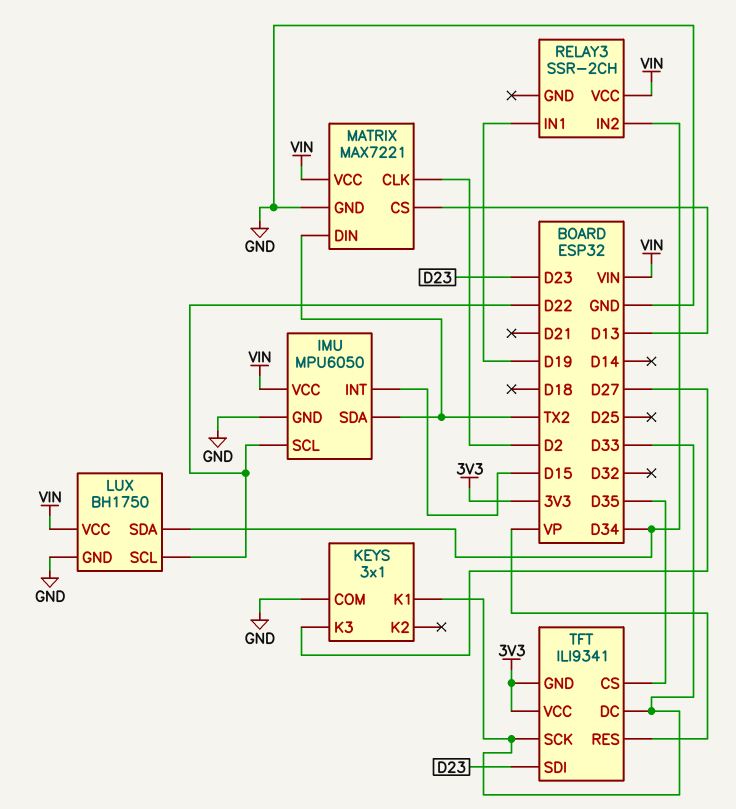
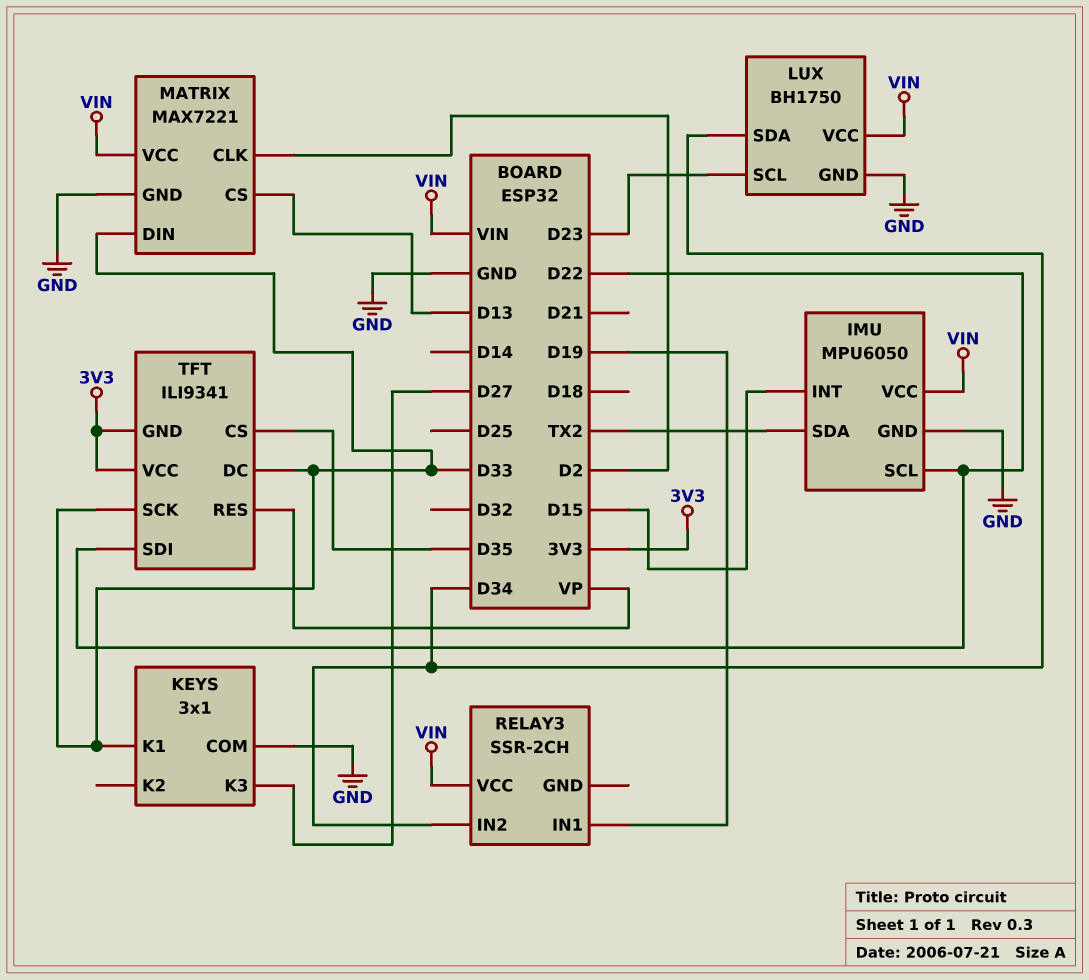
LUX pin SCL: D22 -> D23
MATRIX pin DIN: TX2 -> D33
TFT pin SDI: D23 -> D22

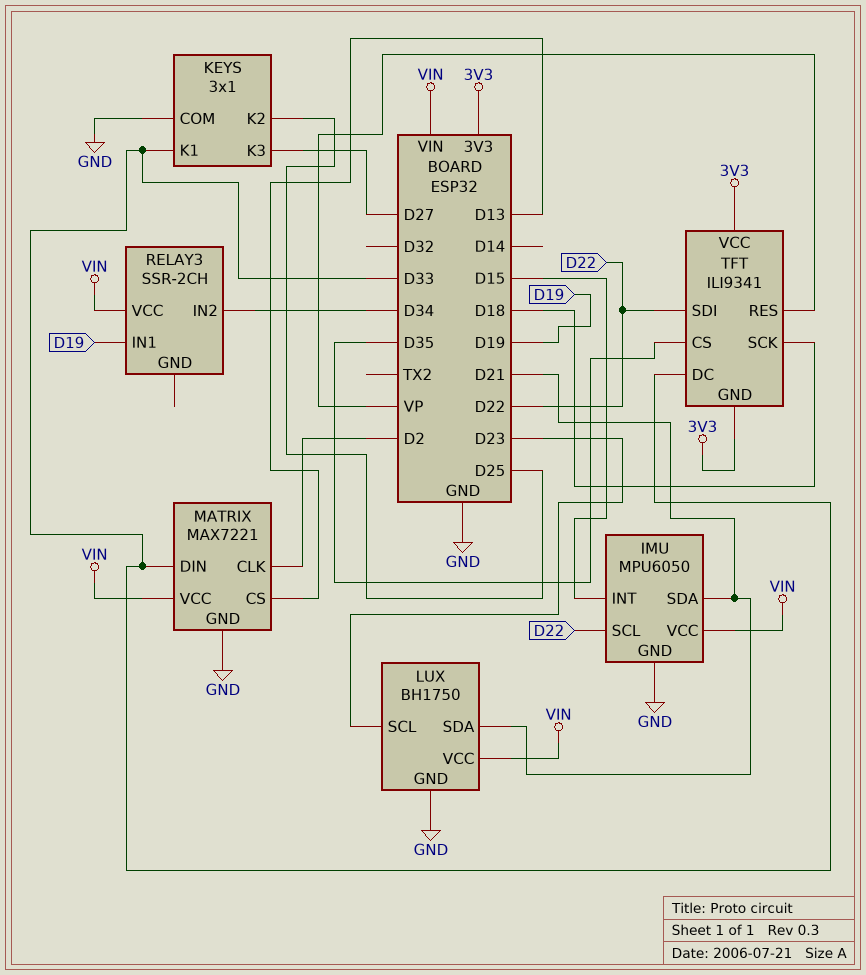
IMU pin SDA: TX2 -> D21
KEYS pin K2: none -> D25
LUX pin SDA: D34 -> D21
TFT pin SCK: D33 -> D18

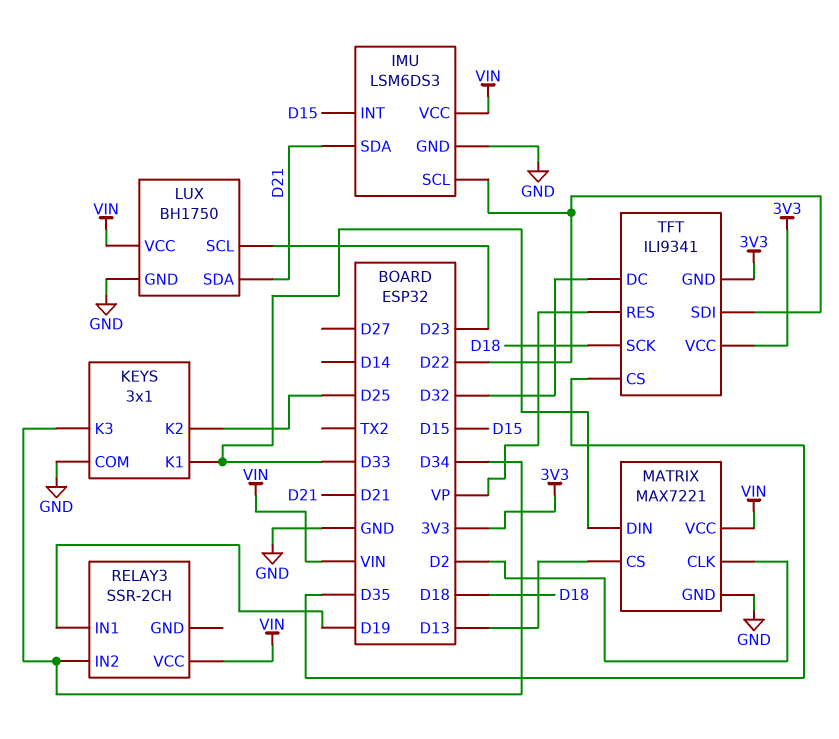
IMU: MPU6050 -> LSM6DS3
KEYS pin K3: D27 -> D34
TFT pin DC: D33 -> D32

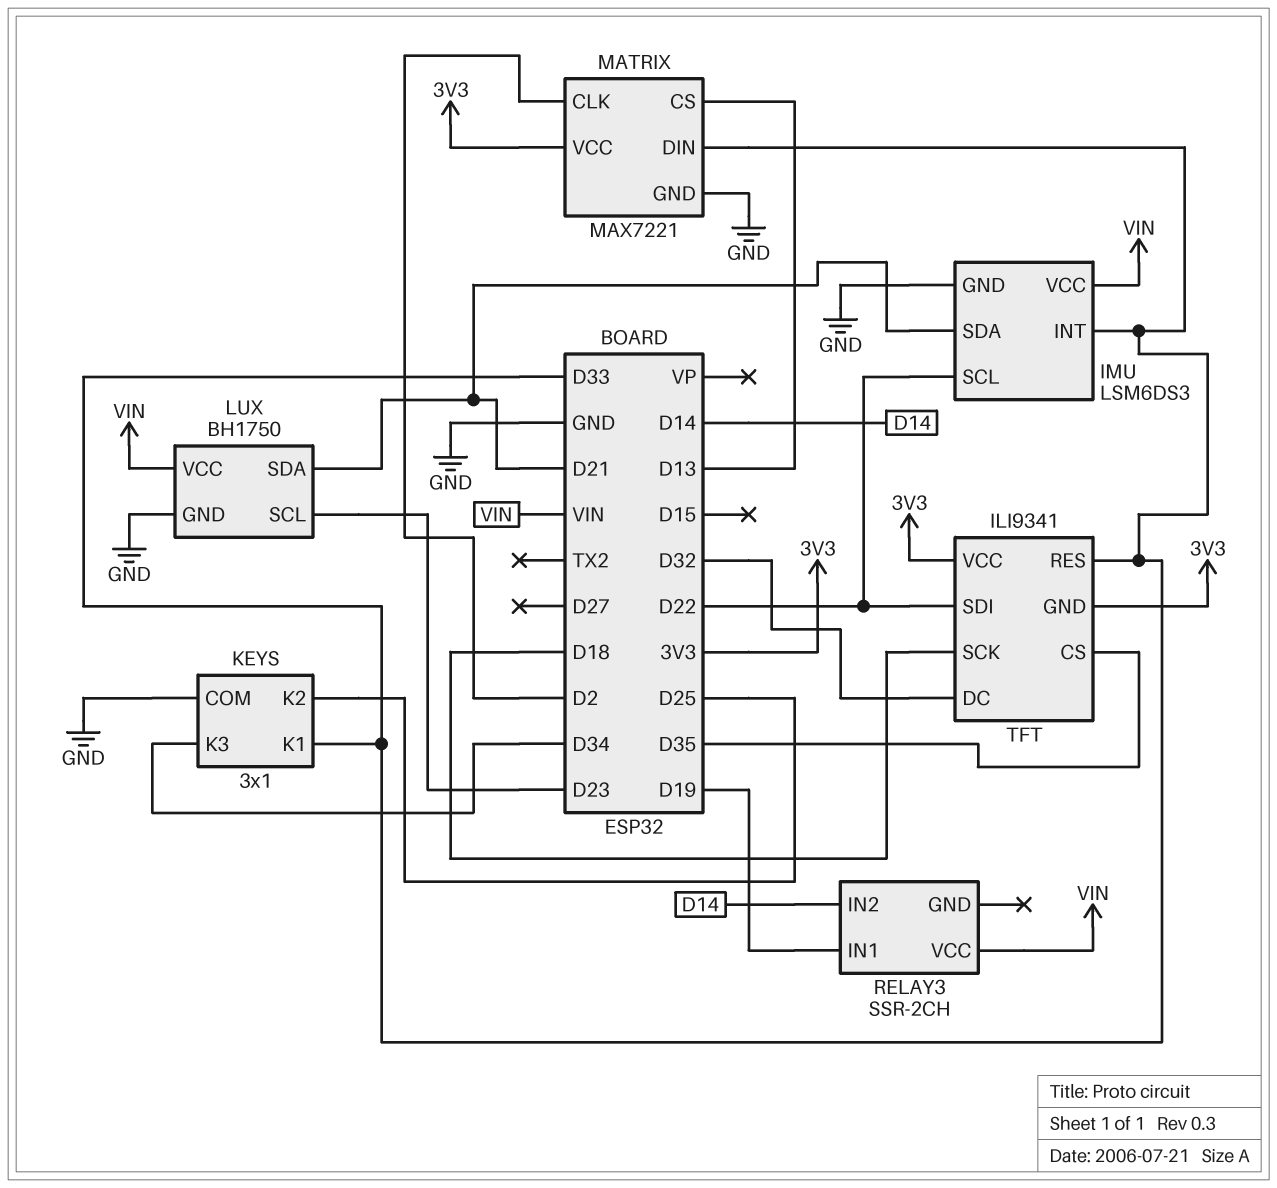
IMU pin INT: D15 -> D33
MATRIX pin VCC: VIN -> 3V3
RELAY3 pin IN2: D34 -> D14
TFT pin RES: VP -> D33

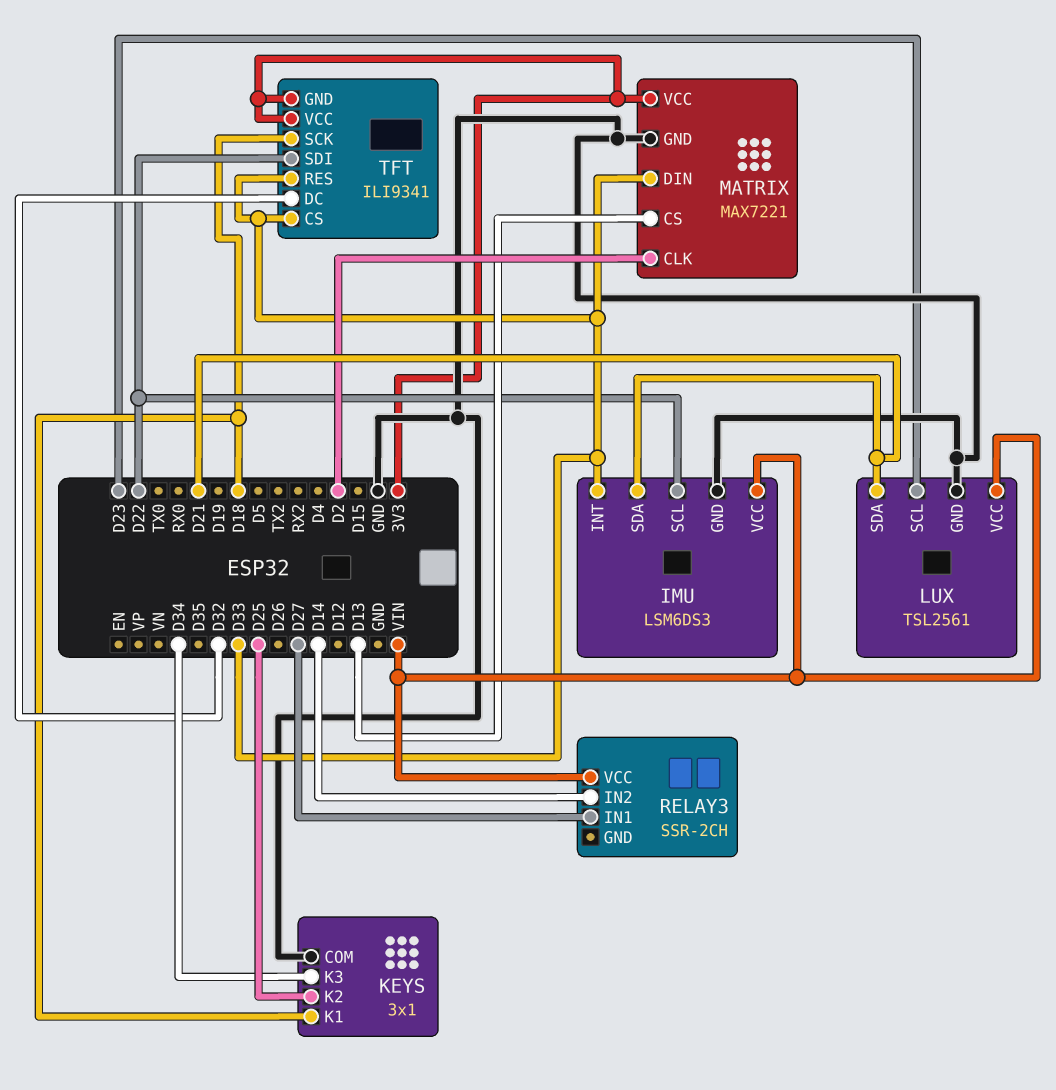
KEYS pin K1: D33 -> D18
LUX: BH1750 -> TSL2561
RELAY3 pin IN1: D19 -> D27
TFT pin CS: D35 -> D33

